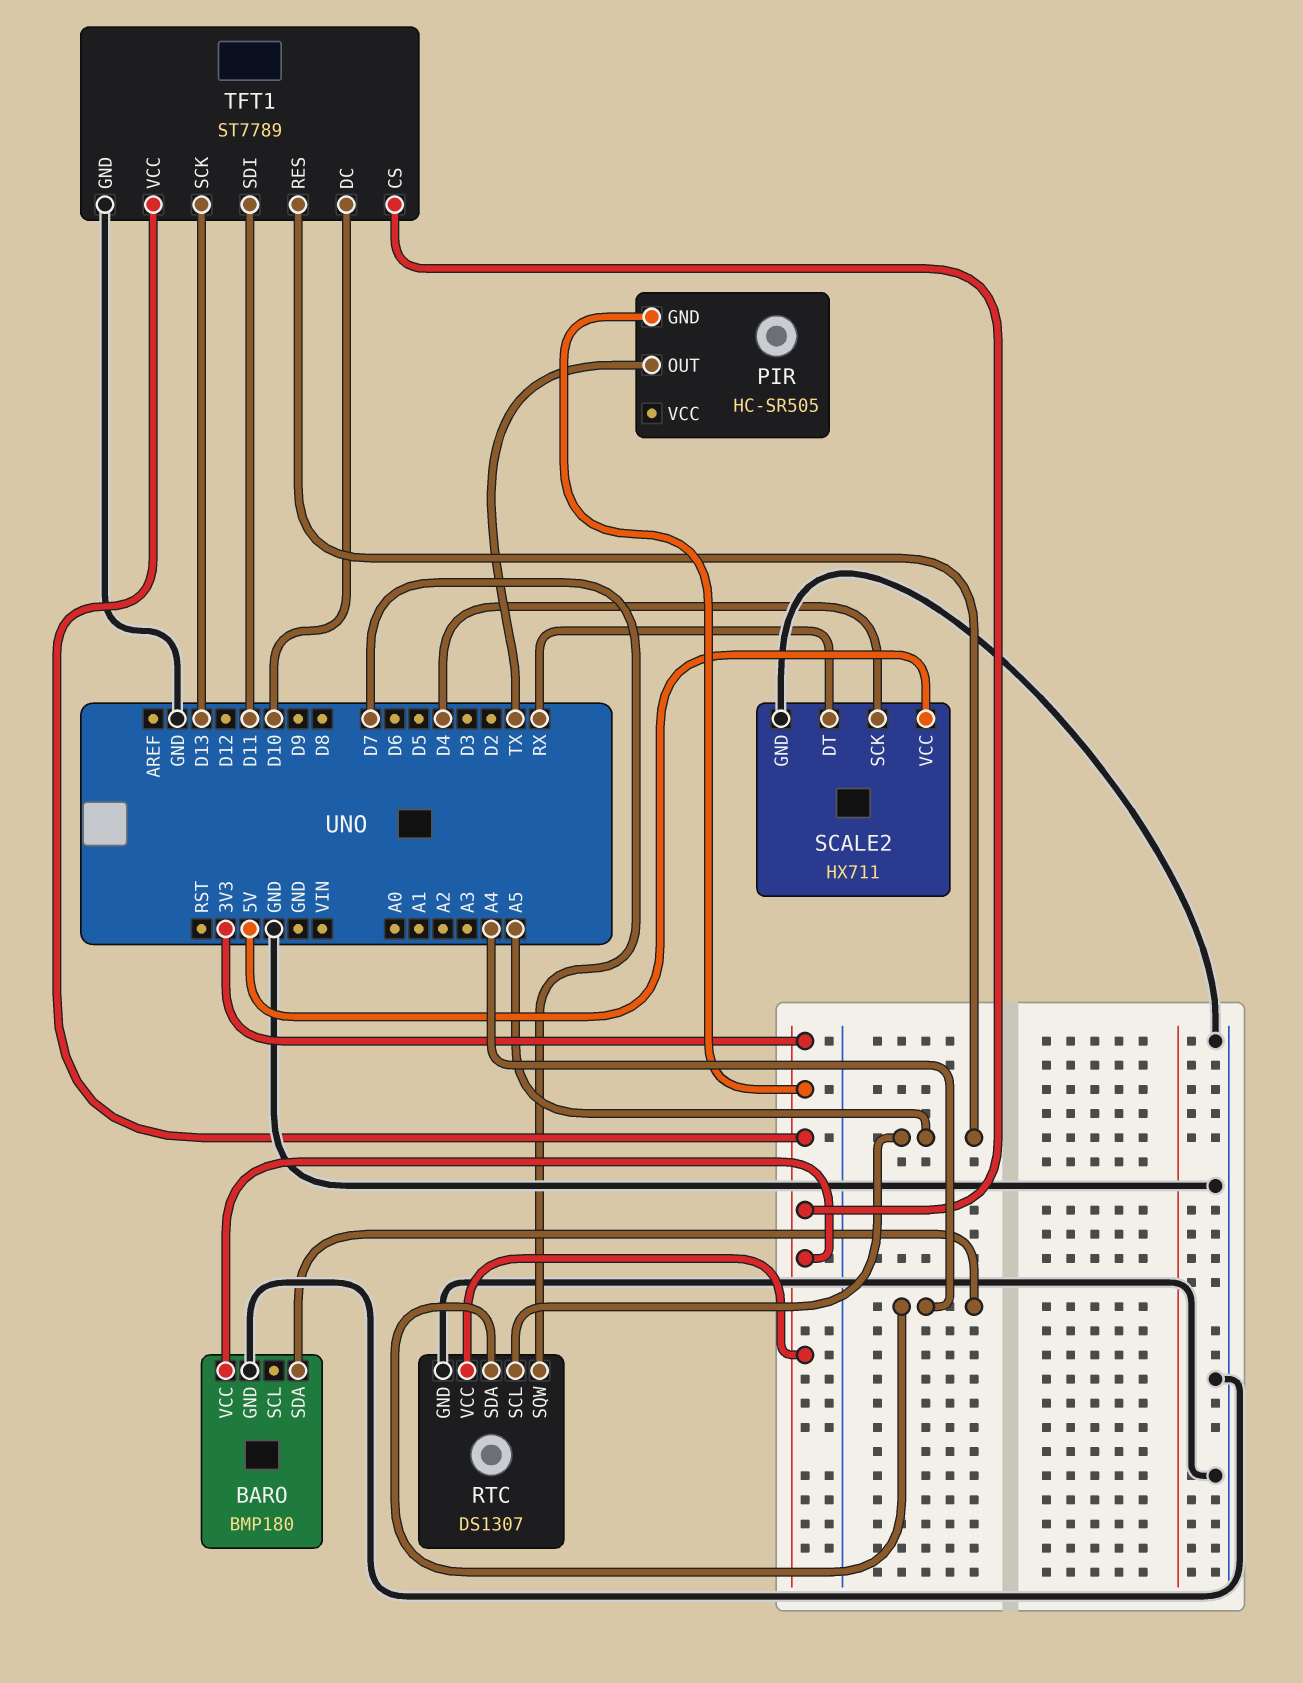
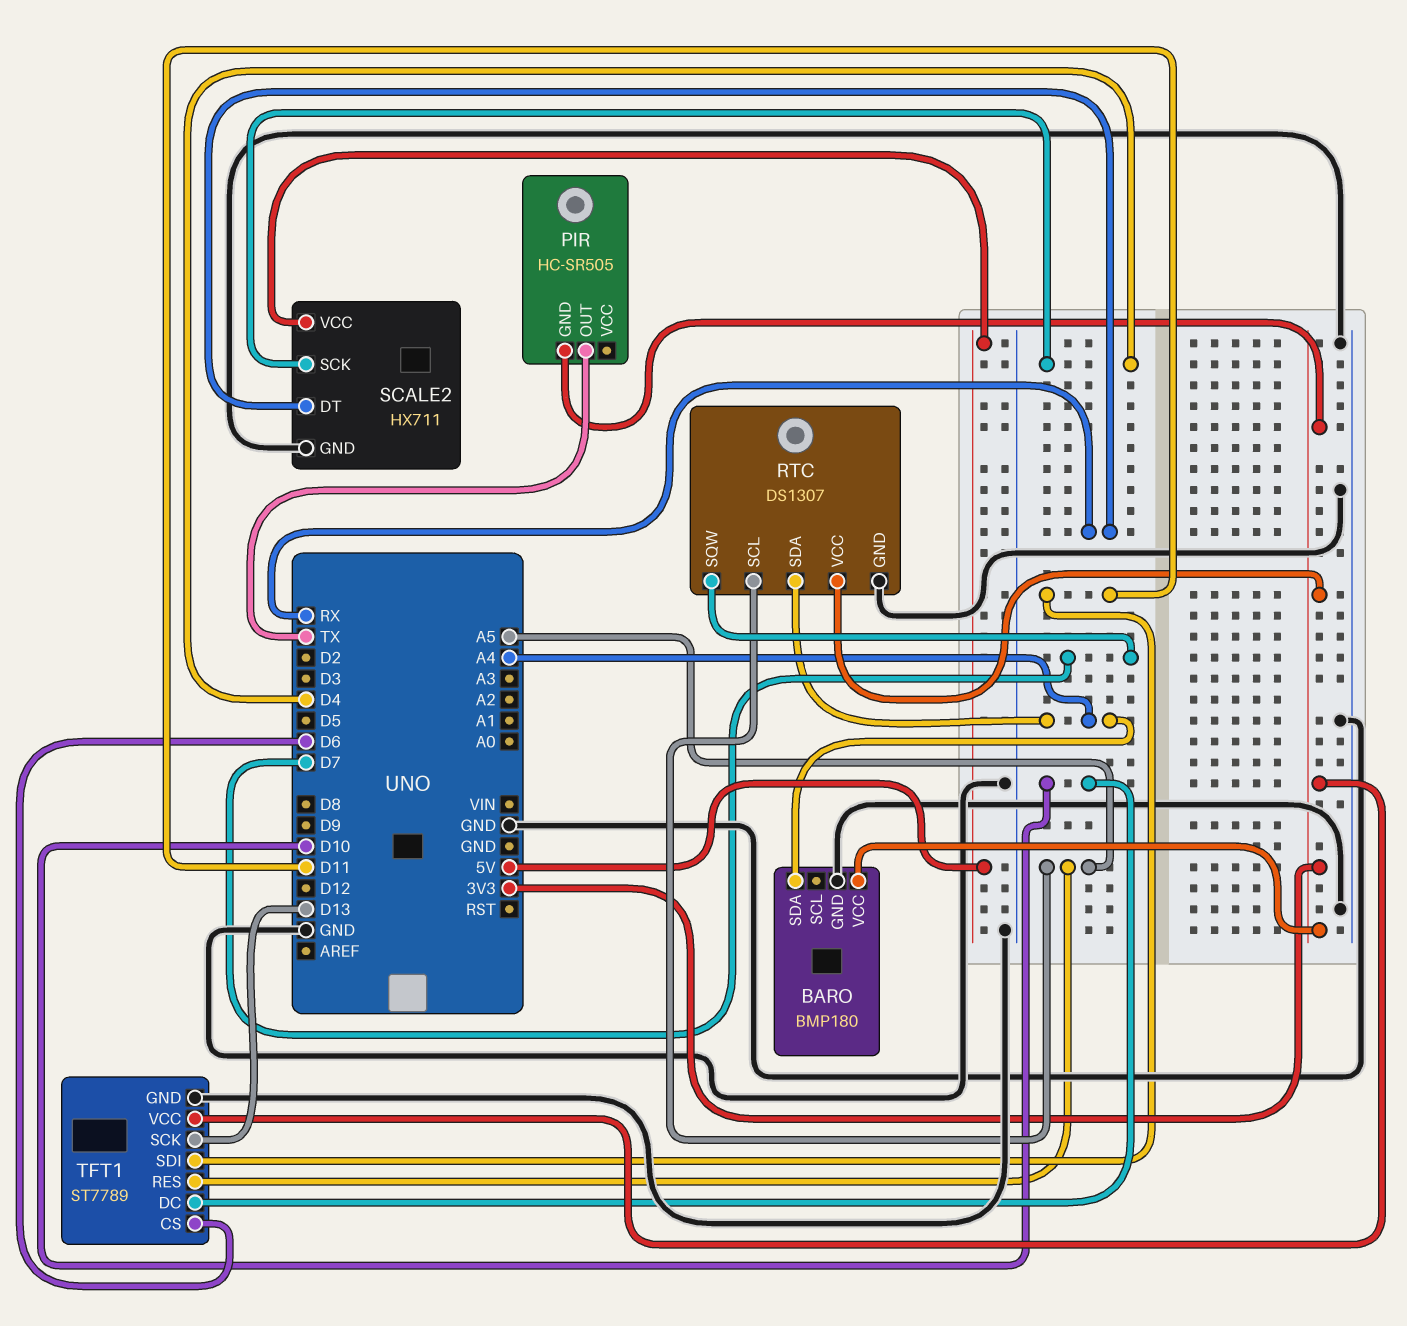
TFT1 pin CS: 3V3 -> D6

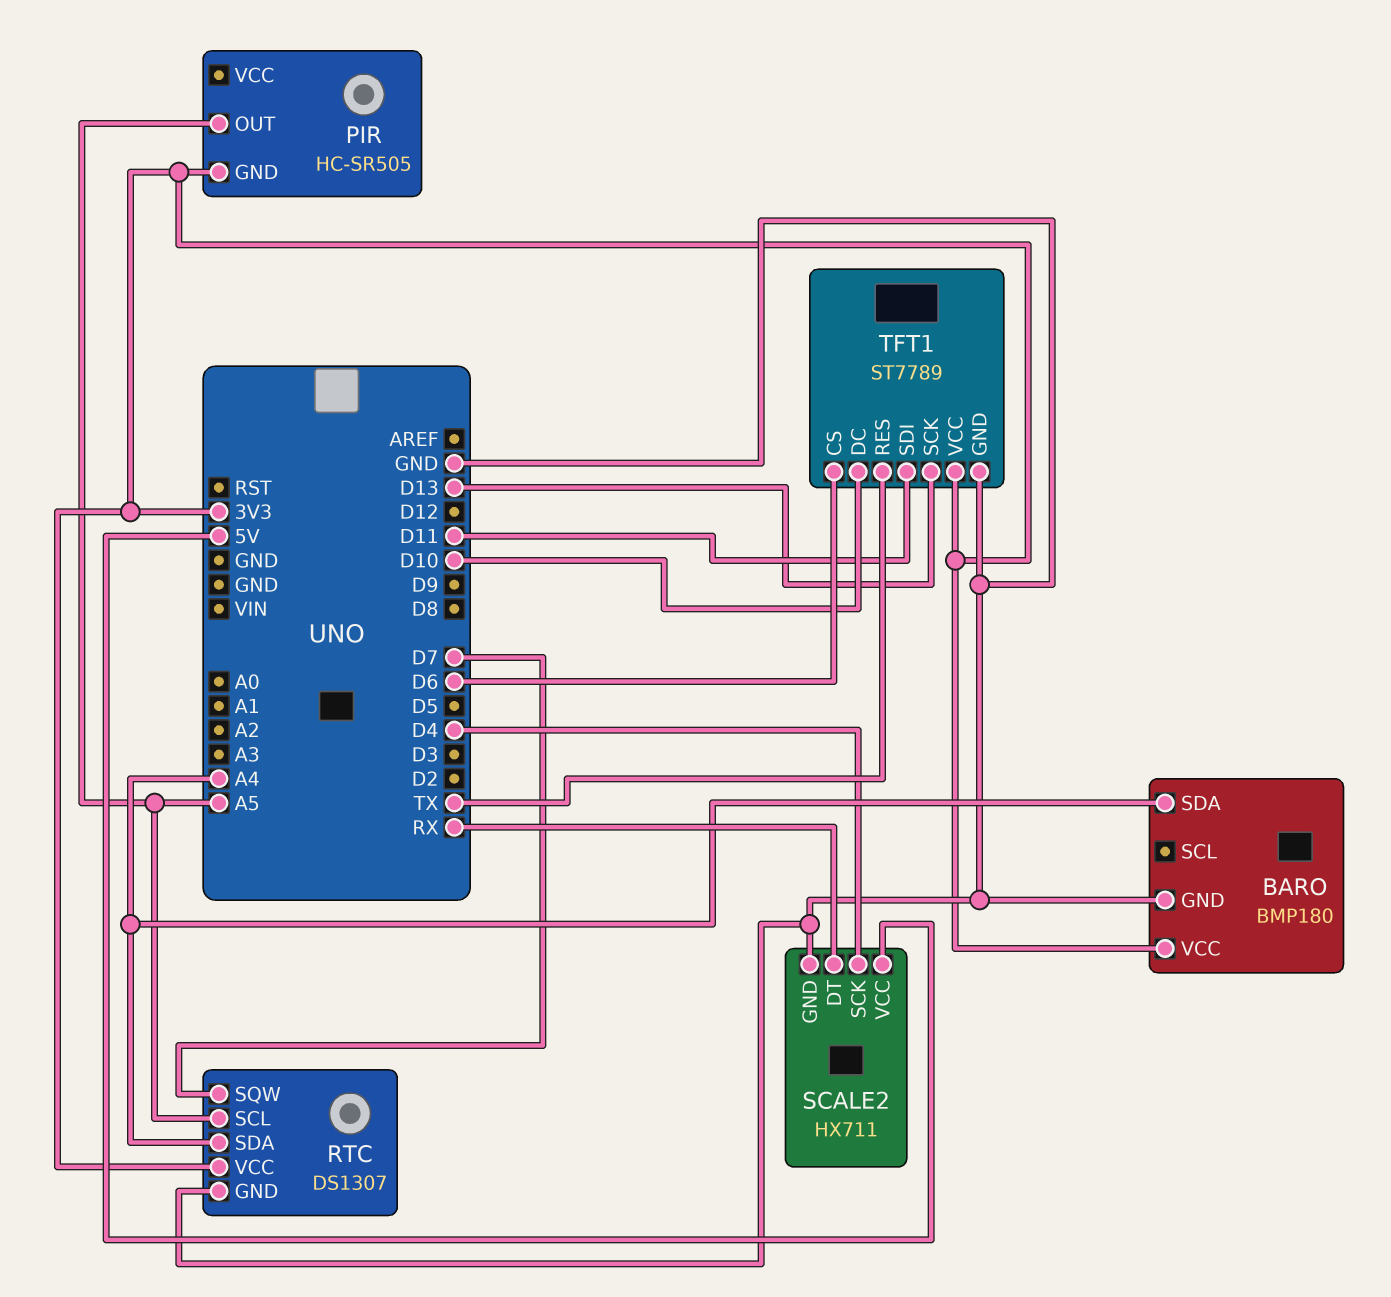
PIR pin OUT: TX -> A5
TFT1 pin RES: A5 -> TX

